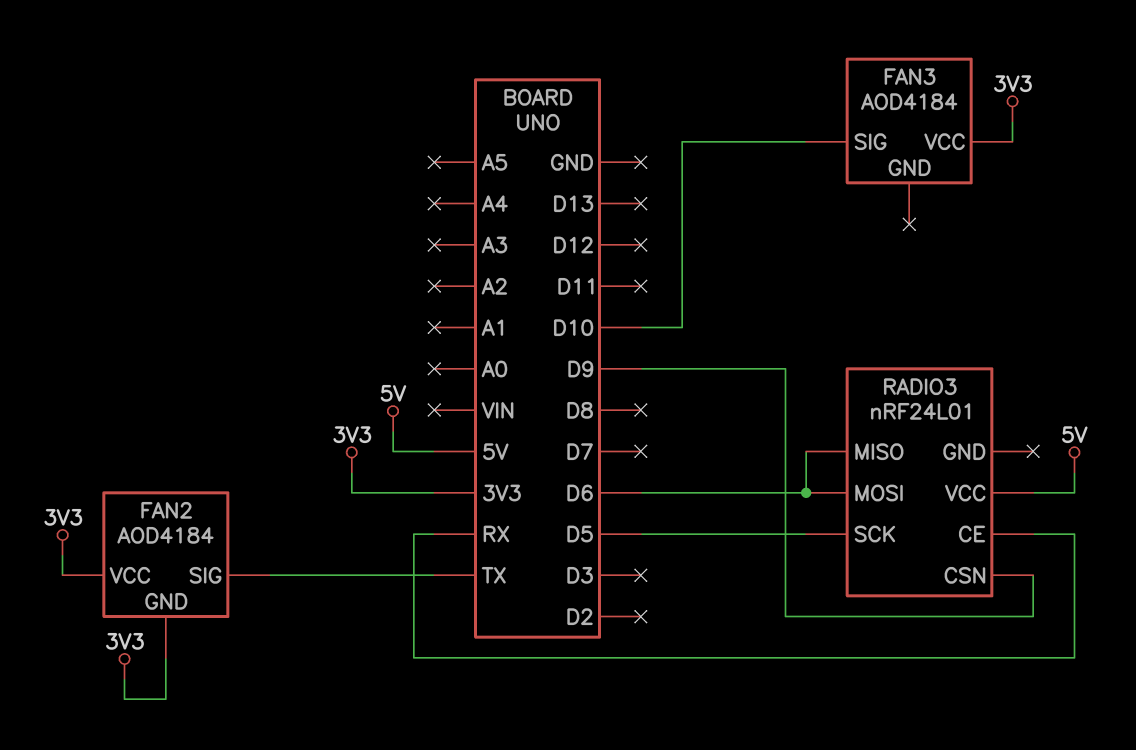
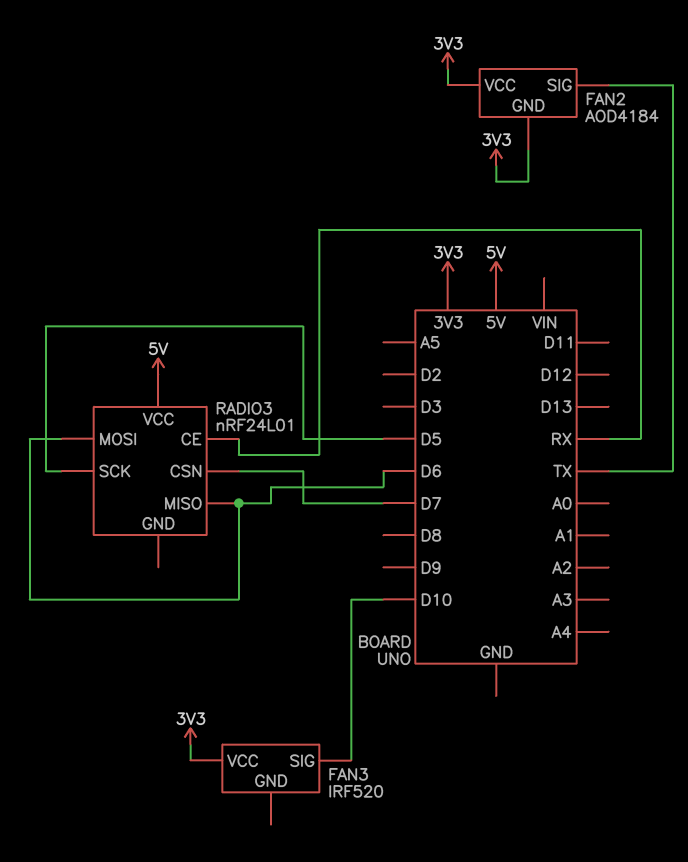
FAN3: AOD4184 -> IRF520
RADIO3 pin CSN: D9 -> D7

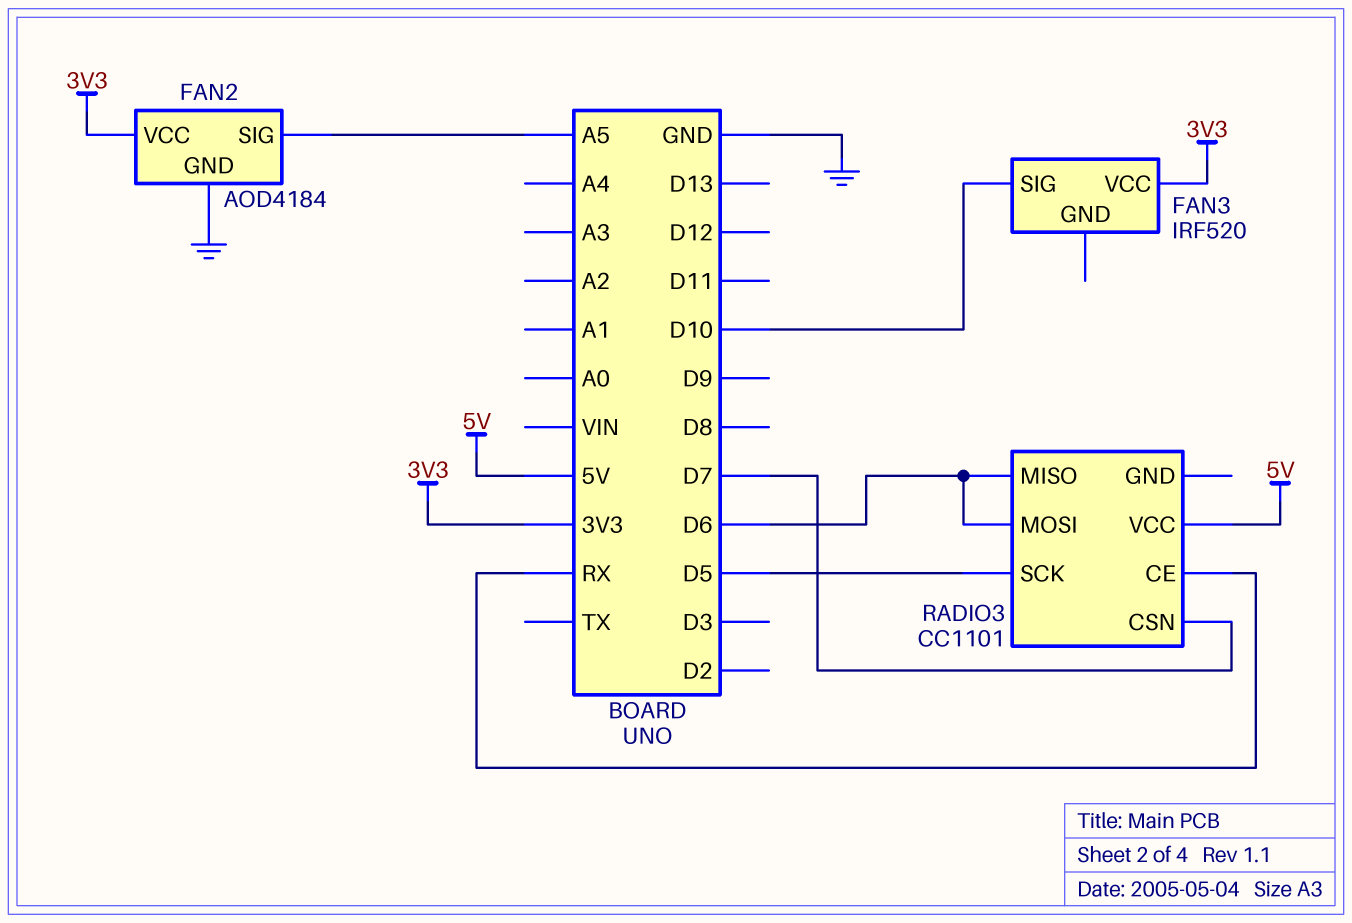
FAN2 pin GND: 3V3 -> GND
FAN2 pin SIG: TX -> A5
RADIO3: nRF24L01 -> CC1101

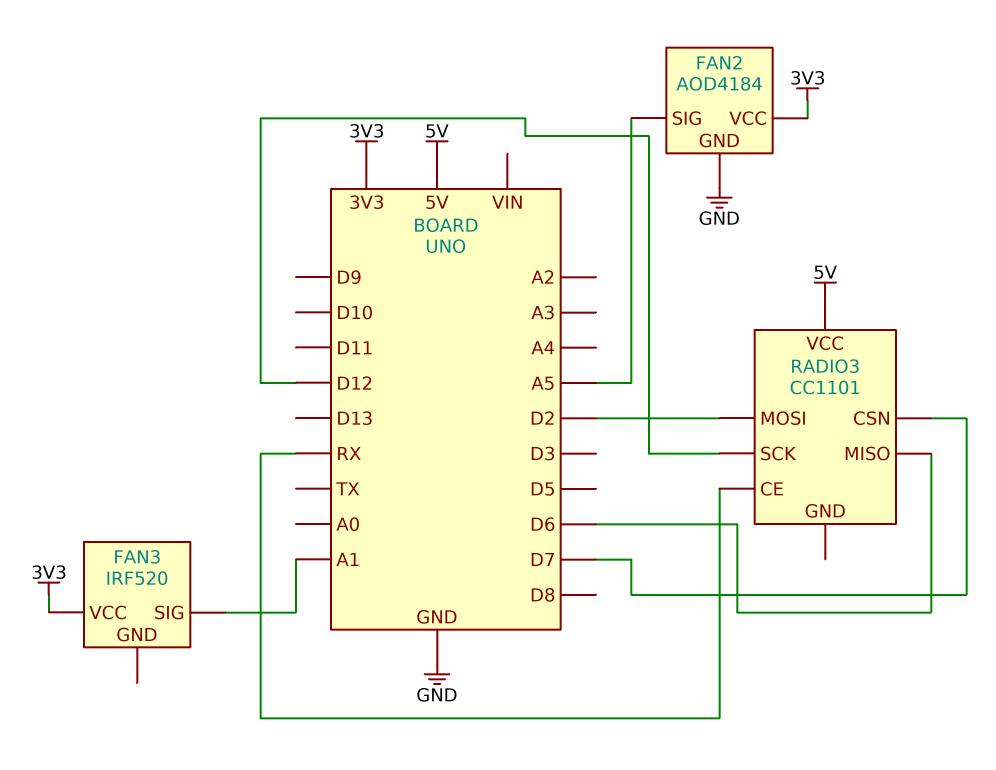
FAN3 pin SIG: D10 -> A1
RADIO3 pin MOSI: D6 -> D2
RADIO3 pin SCK: D5 -> D12

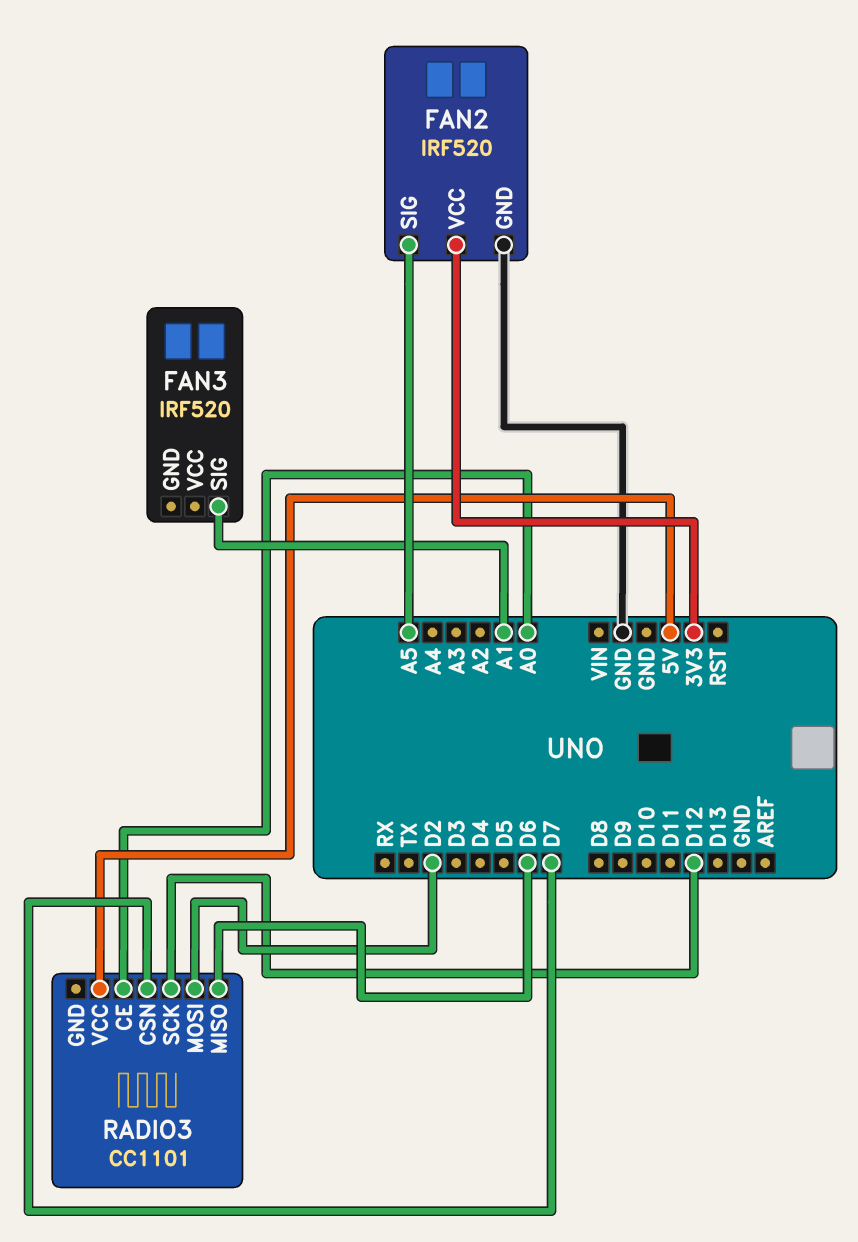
FAN2: AOD4184 -> IRF520
FAN3 pin VCC: 3V3 -> none
RADIO3 pin CE: RX -> A0

